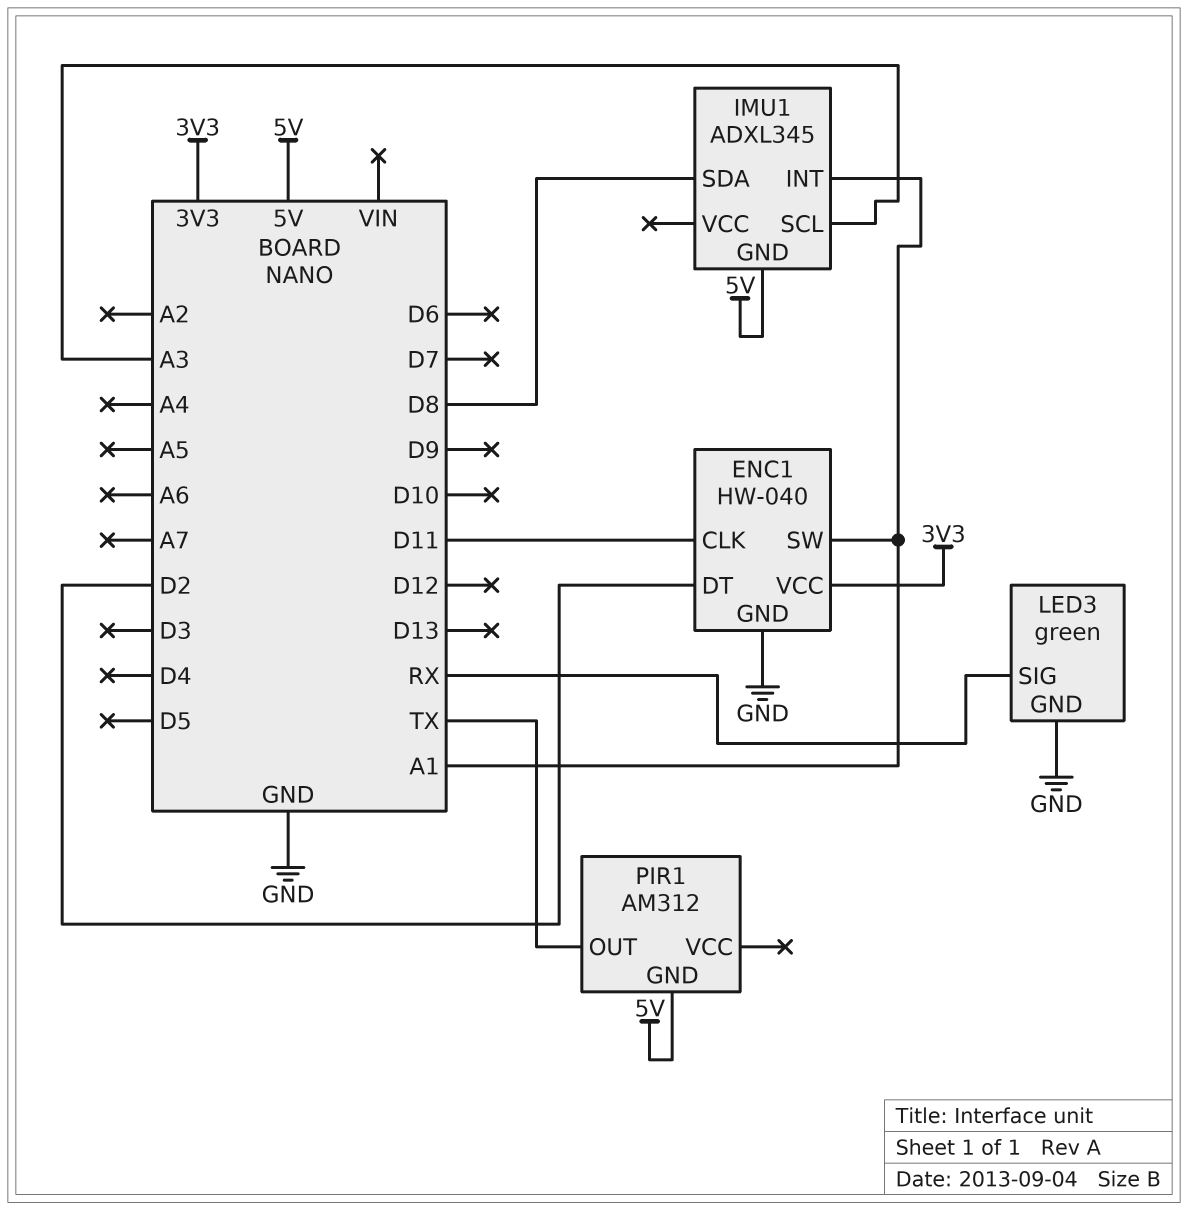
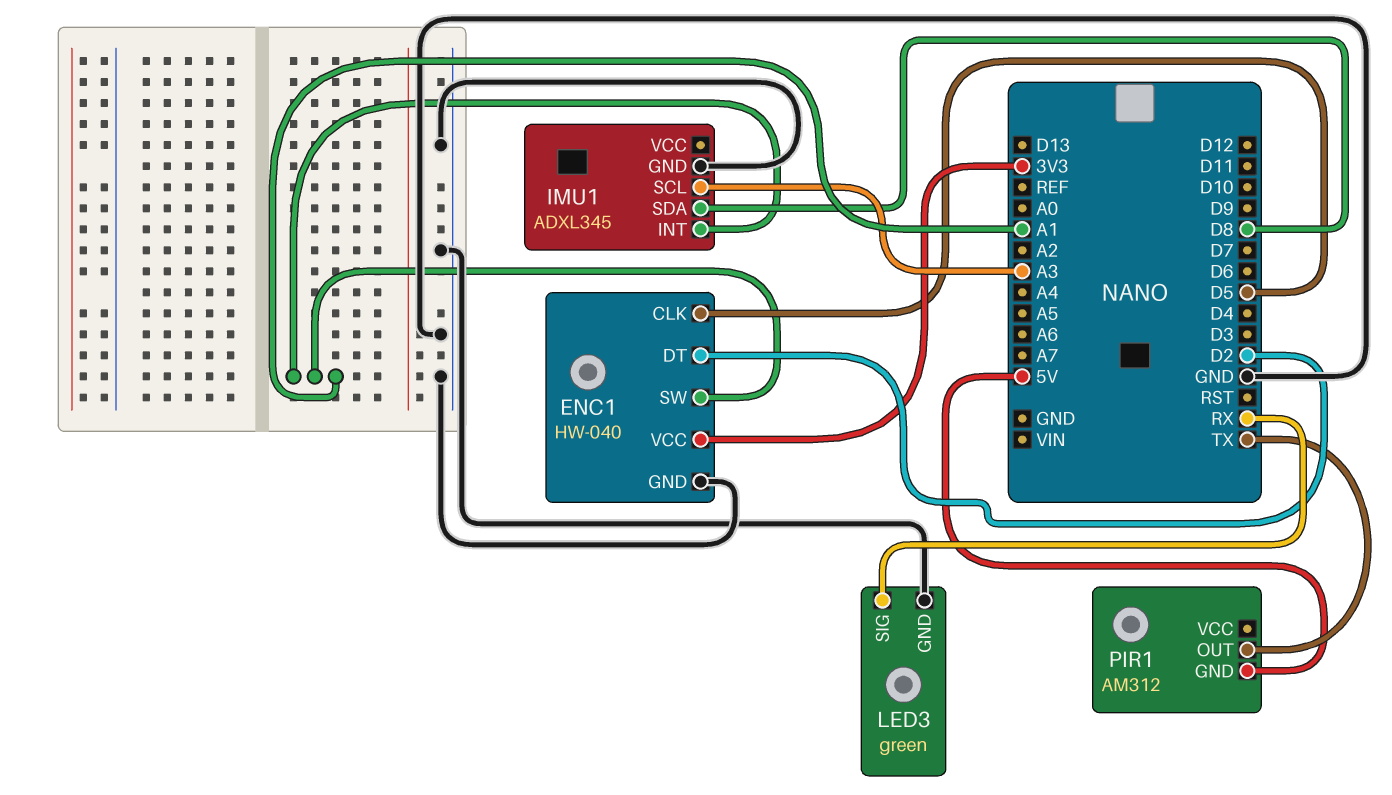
ENC1 pin CLK: D11 -> D5
IMU1 pin GND: 5V -> GND

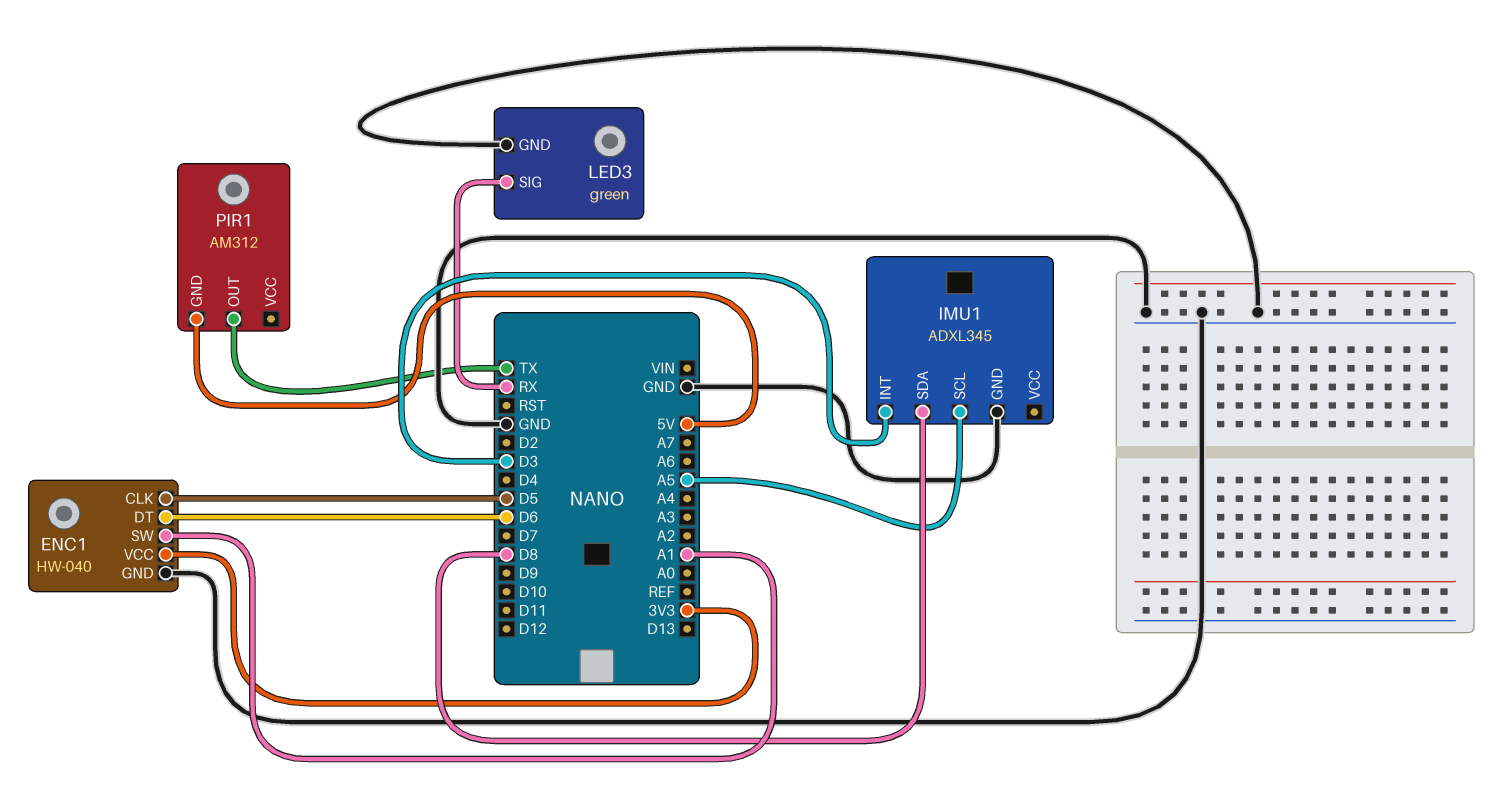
ENC1 pin DT: D2 -> D6
IMU1 pin INT: A1 -> D3
IMU1 pin SCL: A3 -> A5

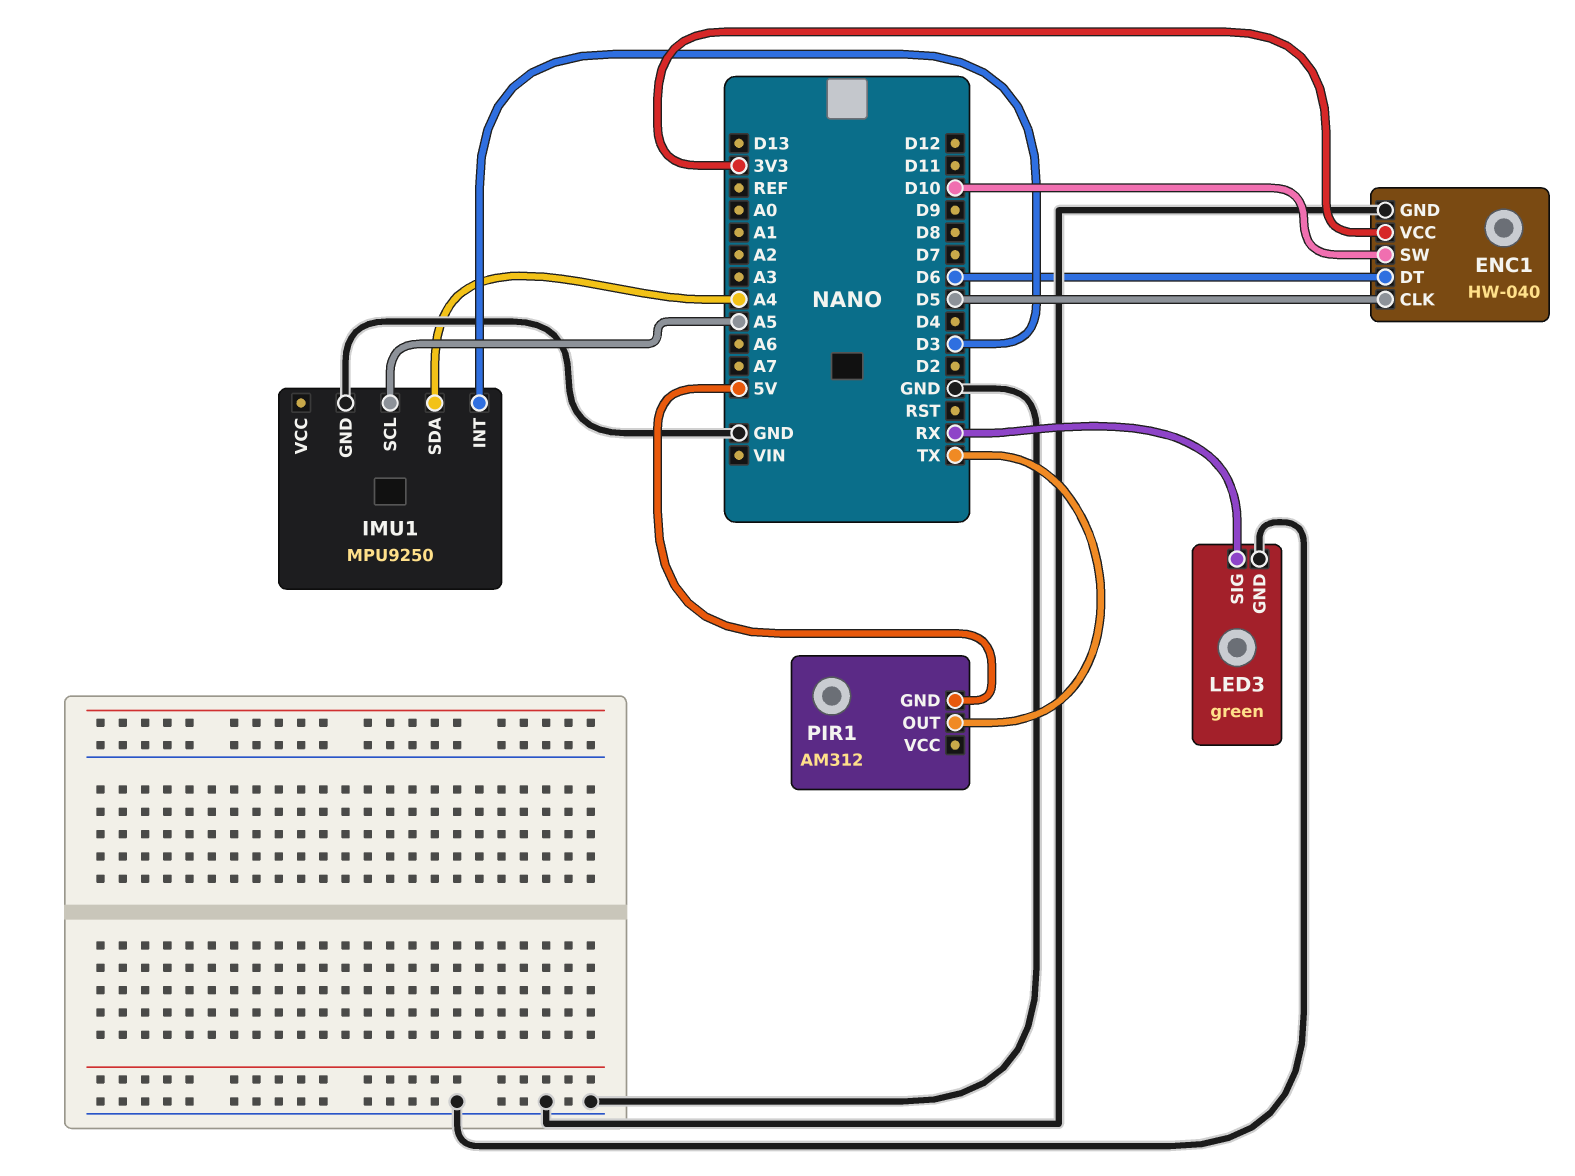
ENC1 pin SW: A1 -> D10
IMU1: ADXL345 -> MPU9250
IMU1 pin SDA: D8 -> A4

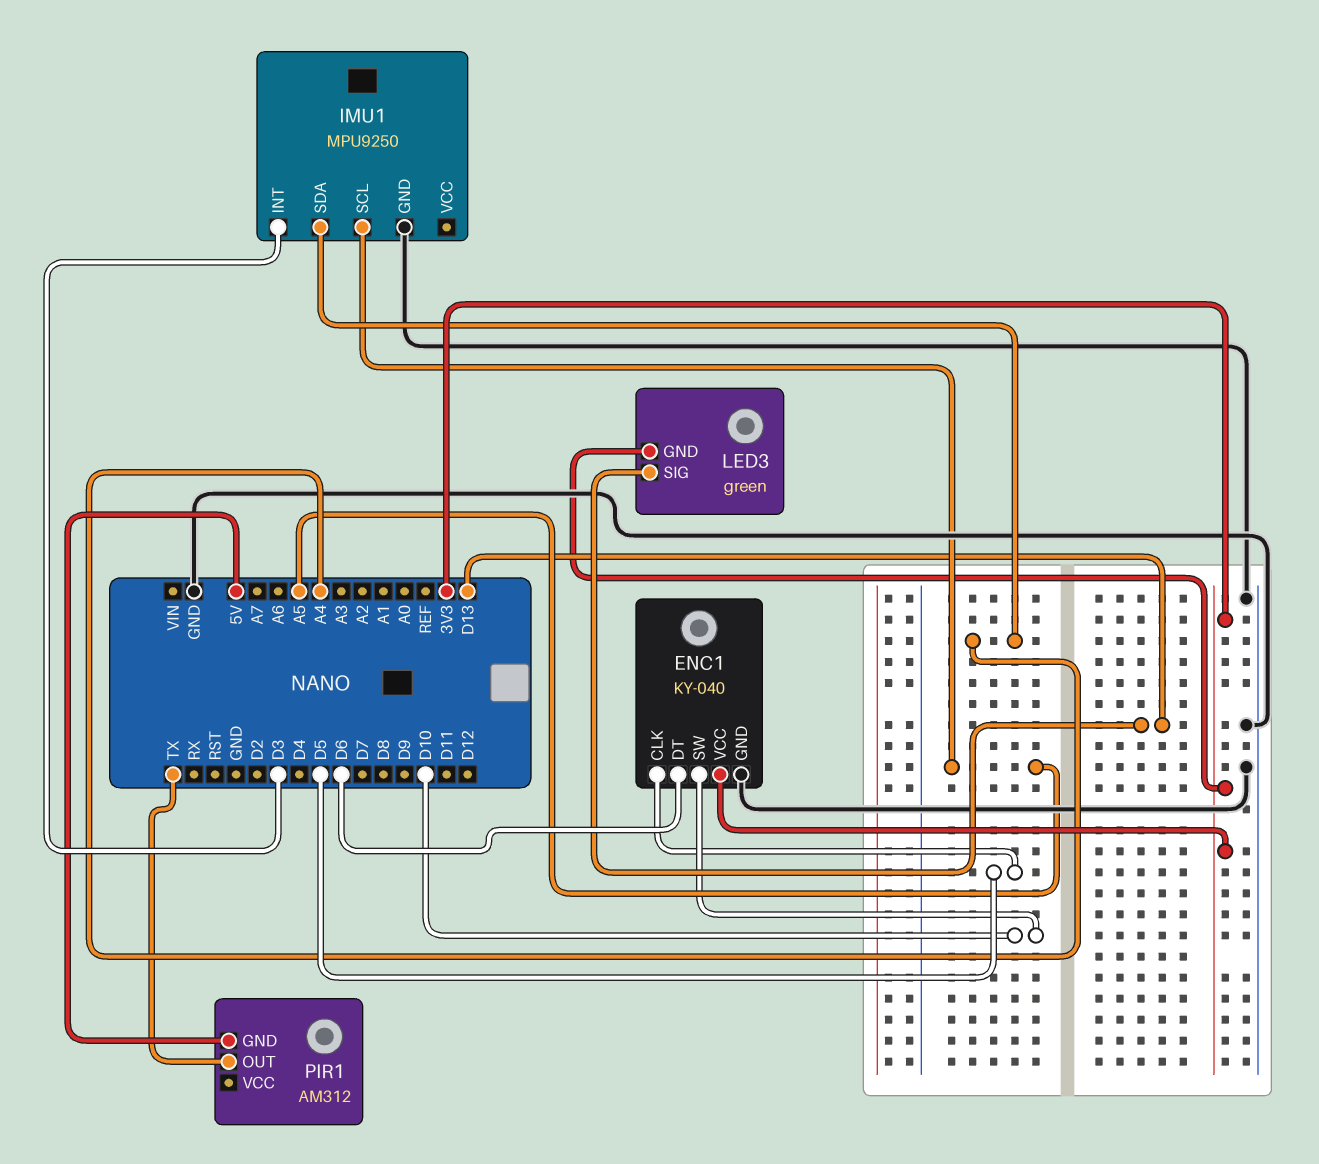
ENC1: HW-040 -> KY-040
LED3 pin GND: GND -> 3V3
LED3 pin SIG: RX -> D13

